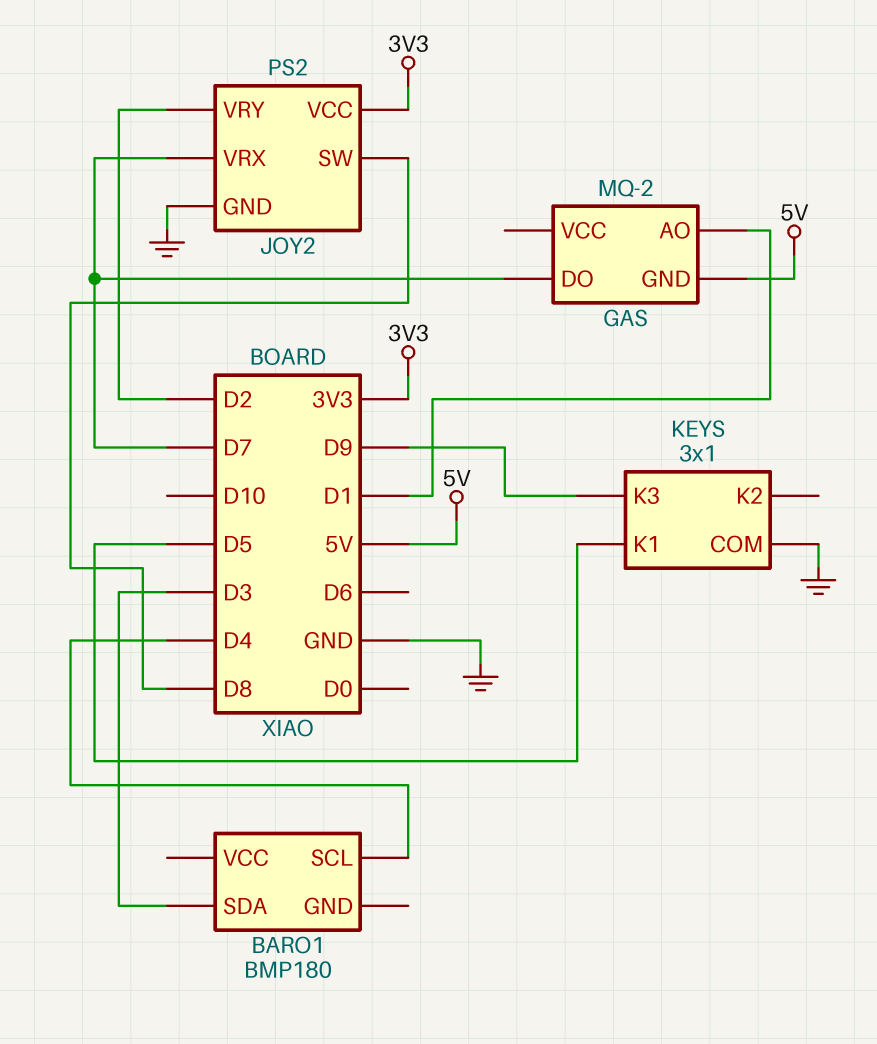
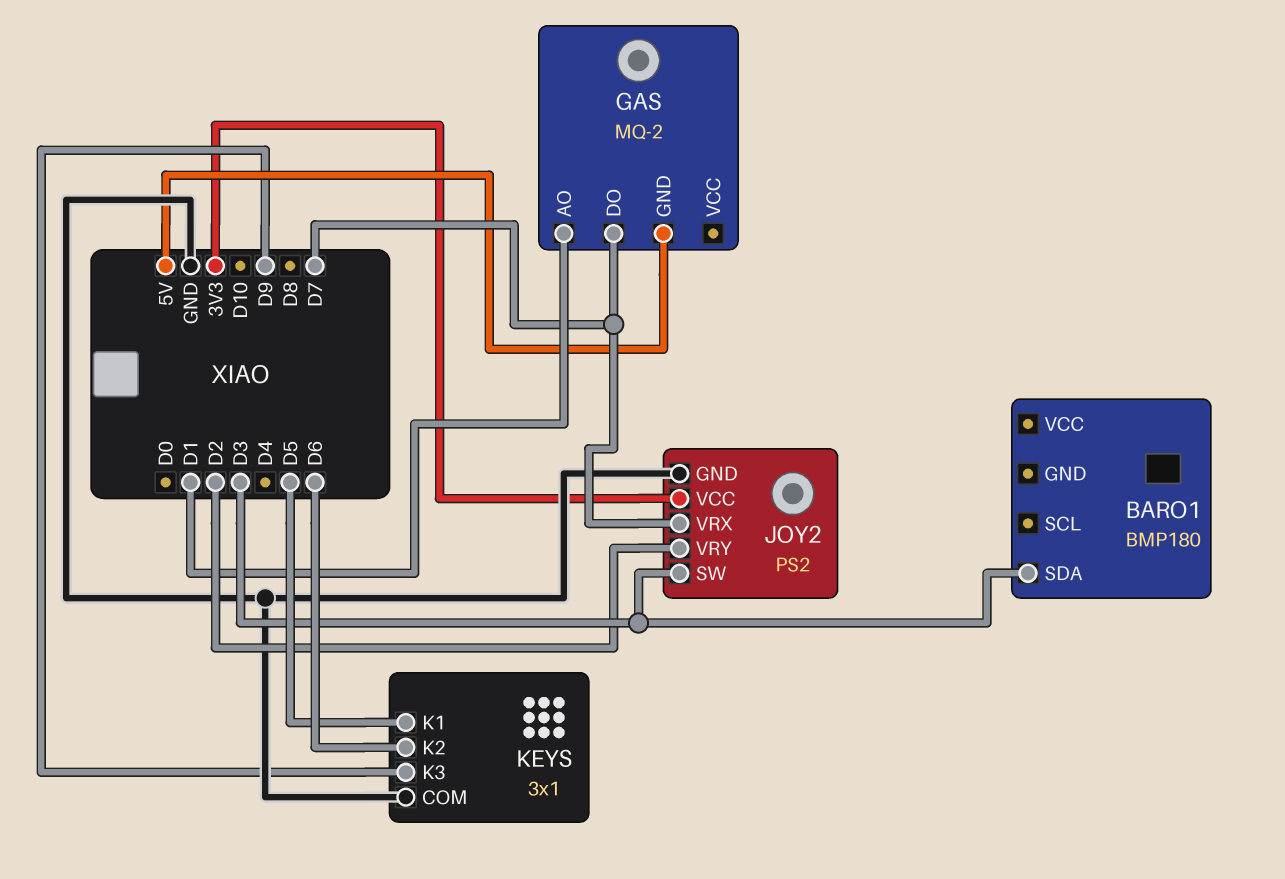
BARO1 pin SCL: D4 -> none
JOY2 pin SW: D8 -> D3
KEYS pin K2: none -> D6

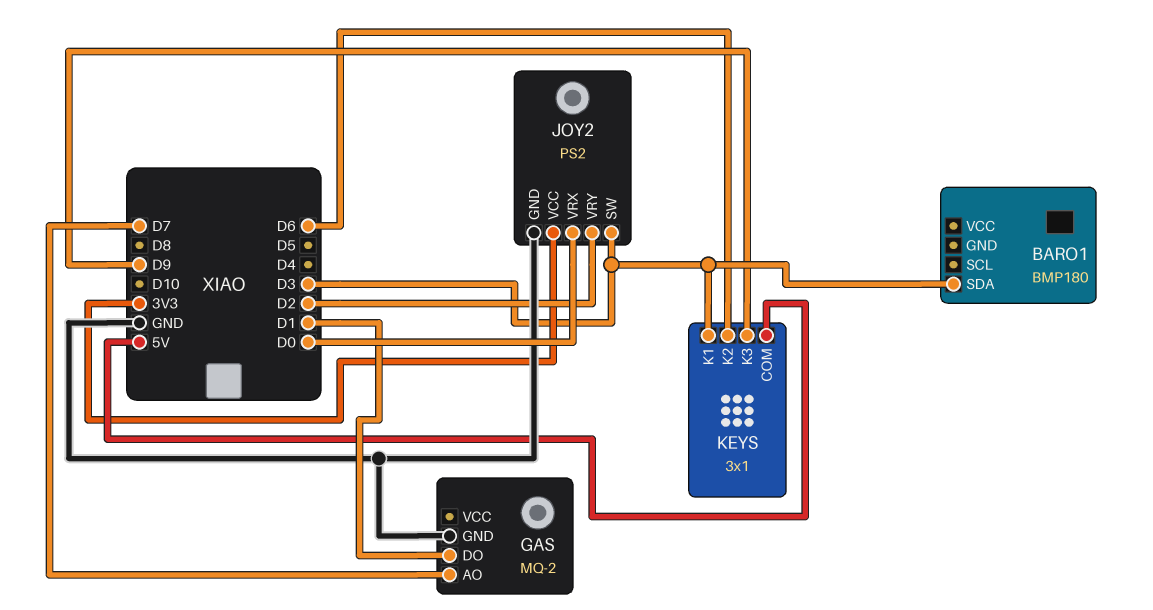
GAS pin AO: D1 -> D7
GAS pin DO: D7 -> D1
GAS pin GND: 5V -> GND
JOY2 pin VRX: D7 -> D0
KEYS pin COM: GND -> 5V
KEYS pin K1: D5 -> D3

